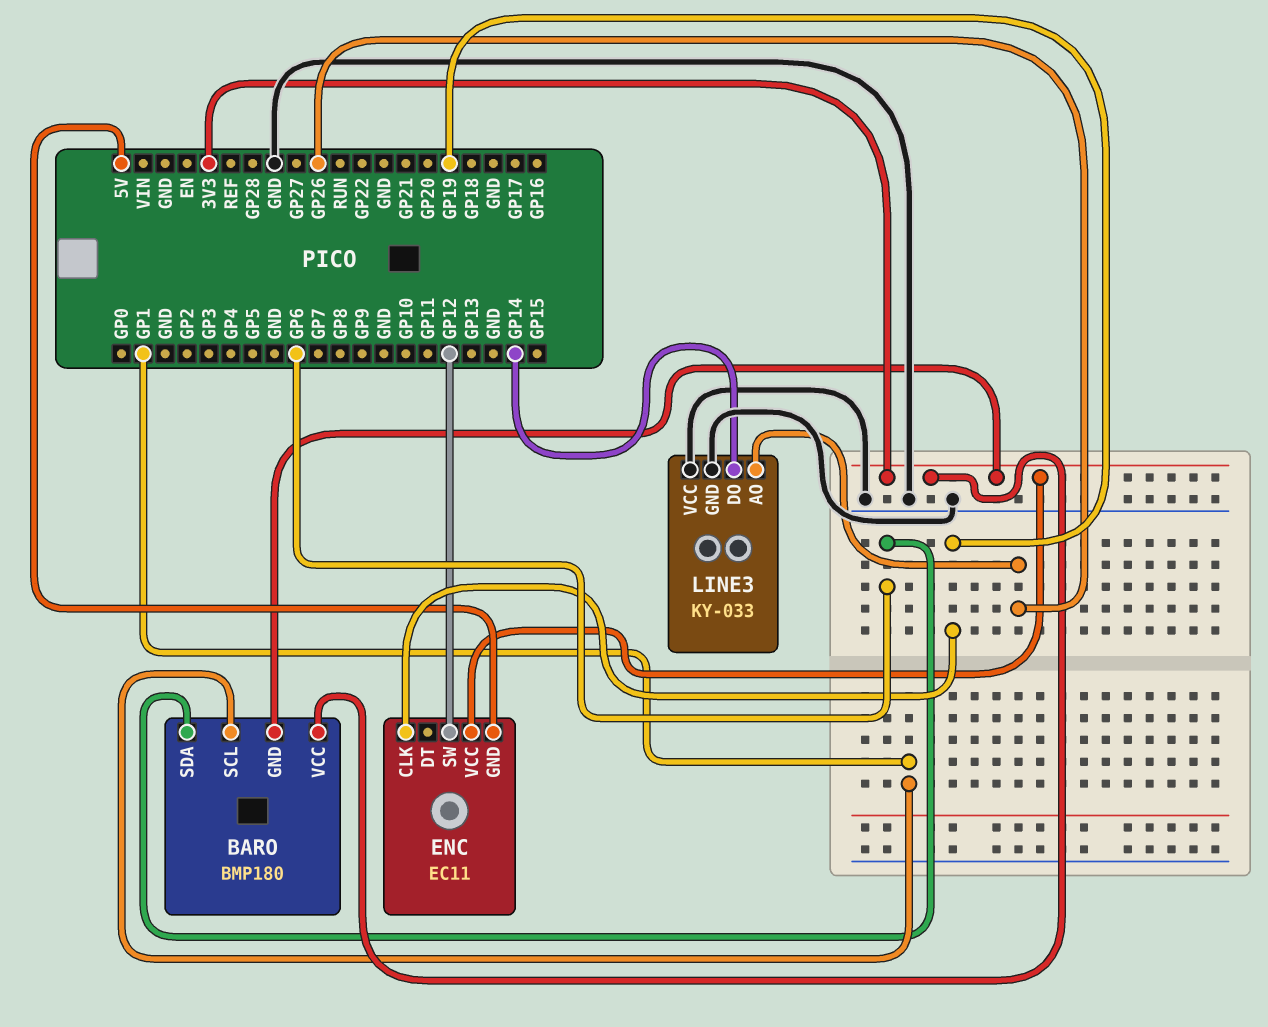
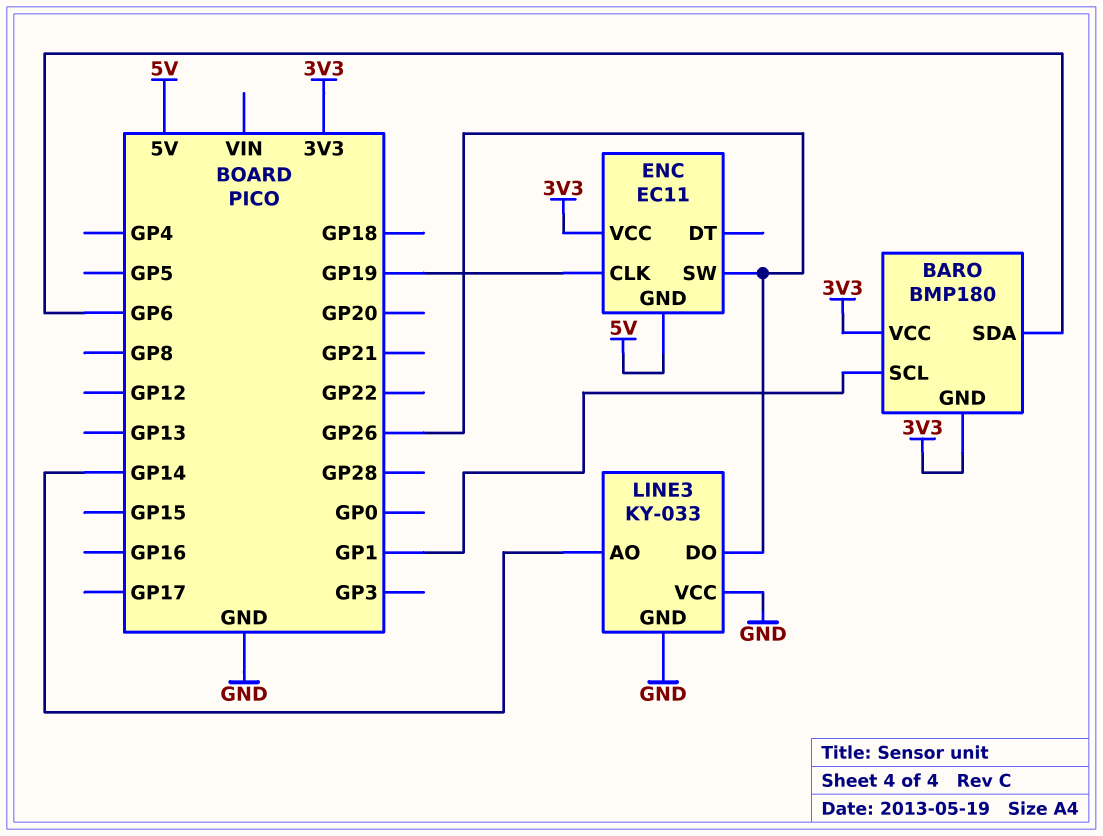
ENC pin SW: GP12 -> GP26
LINE3 pin AO: GP26 -> GP14
LINE3 pin DO: GP14 -> GP26

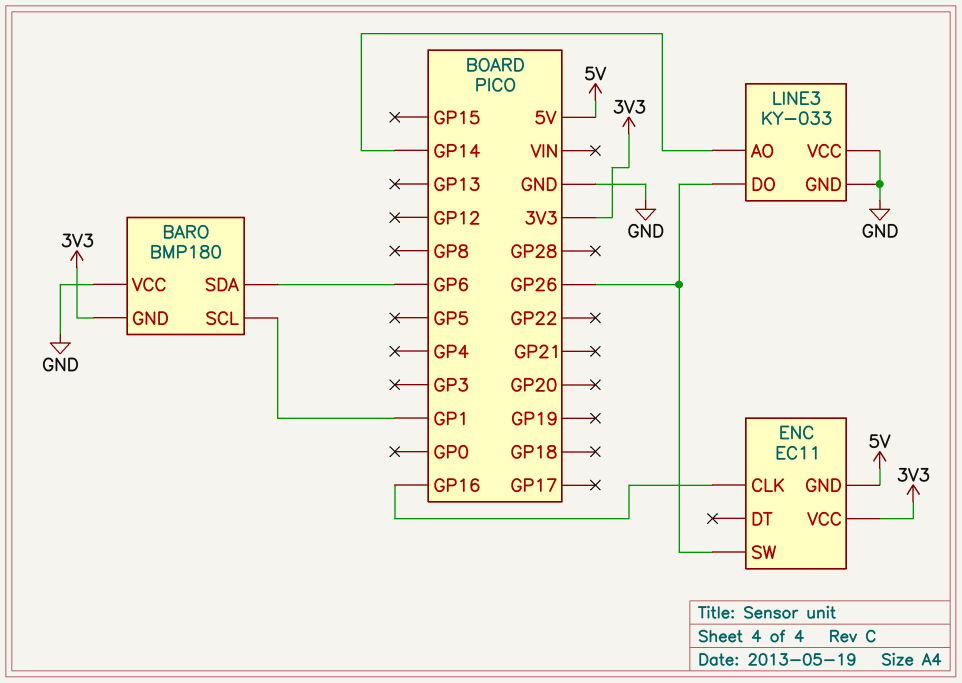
BARO pin VCC: 3V3 -> GND
ENC pin CLK: GP19 -> GP16

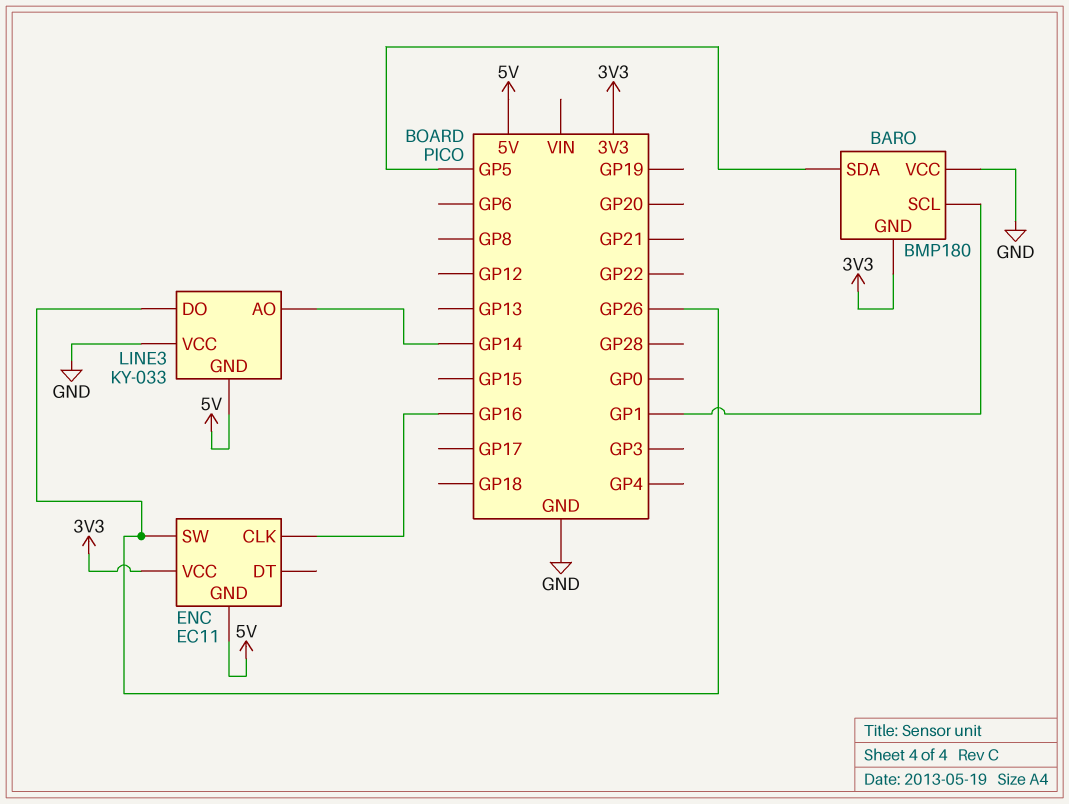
BARO pin SDA: GP6 -> GP5
LINE3 pin GND: GND -> 5V

